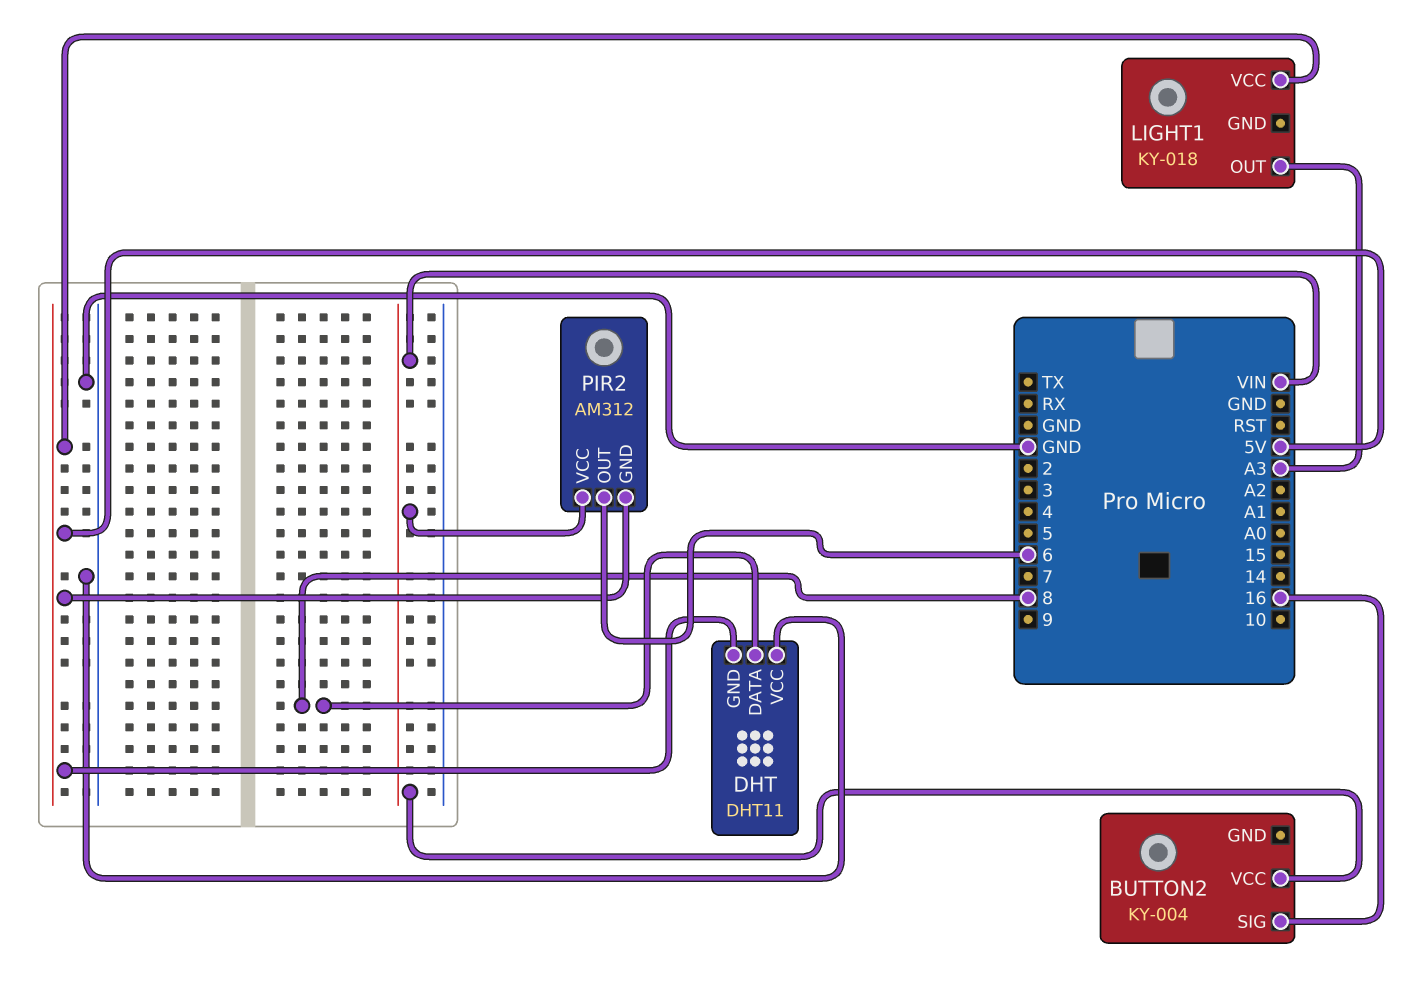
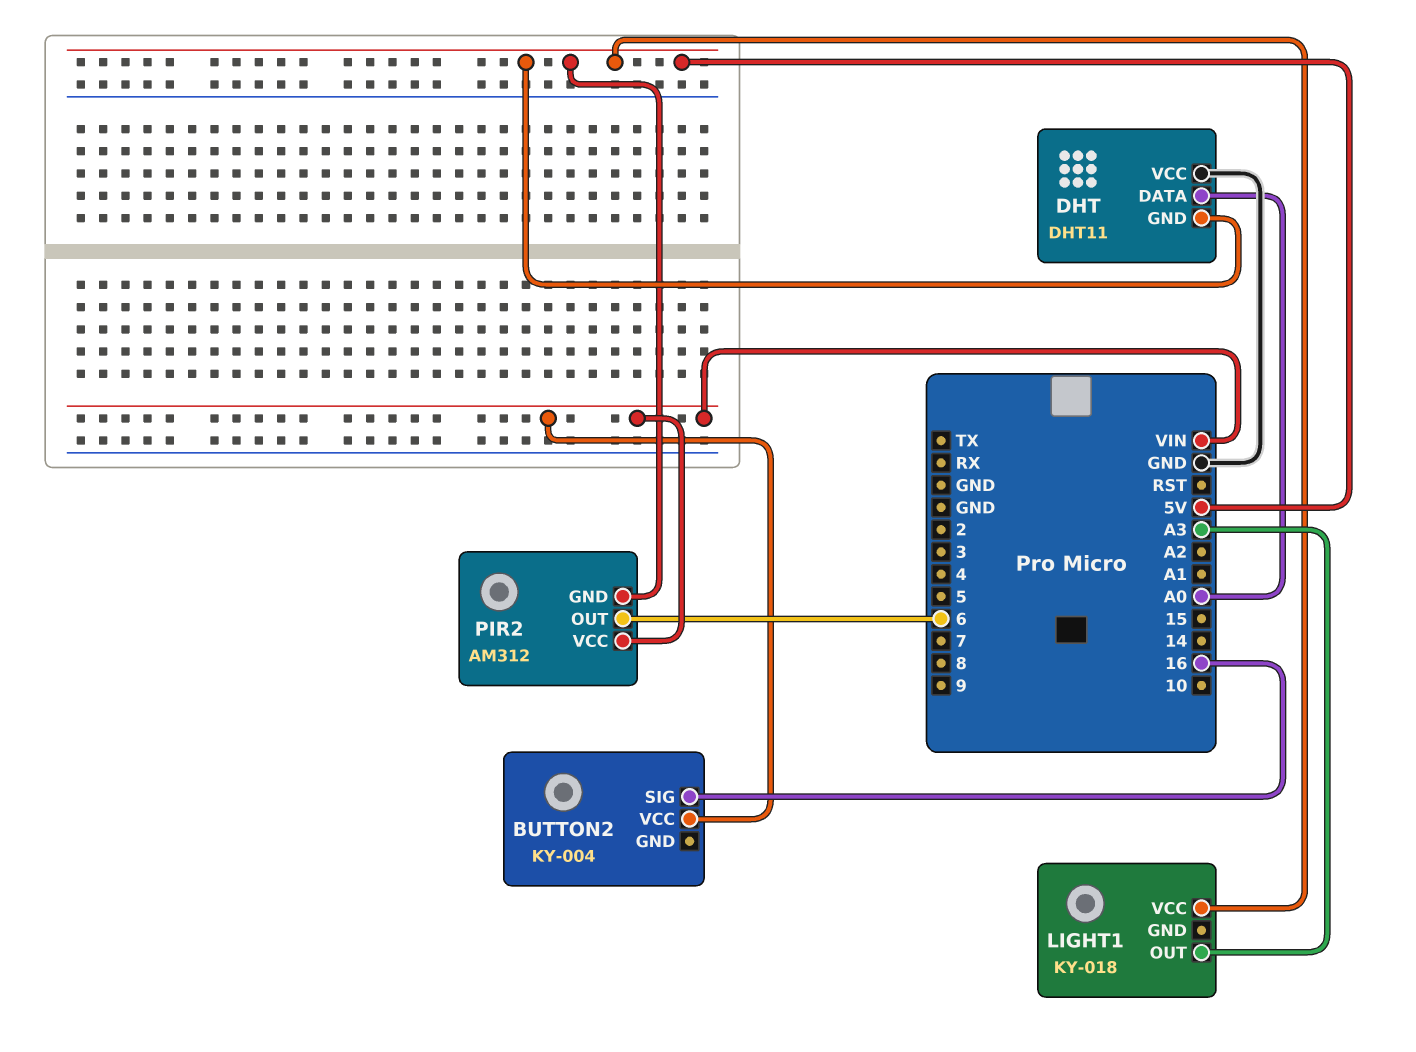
DHT pin DATA: 8 -> A0

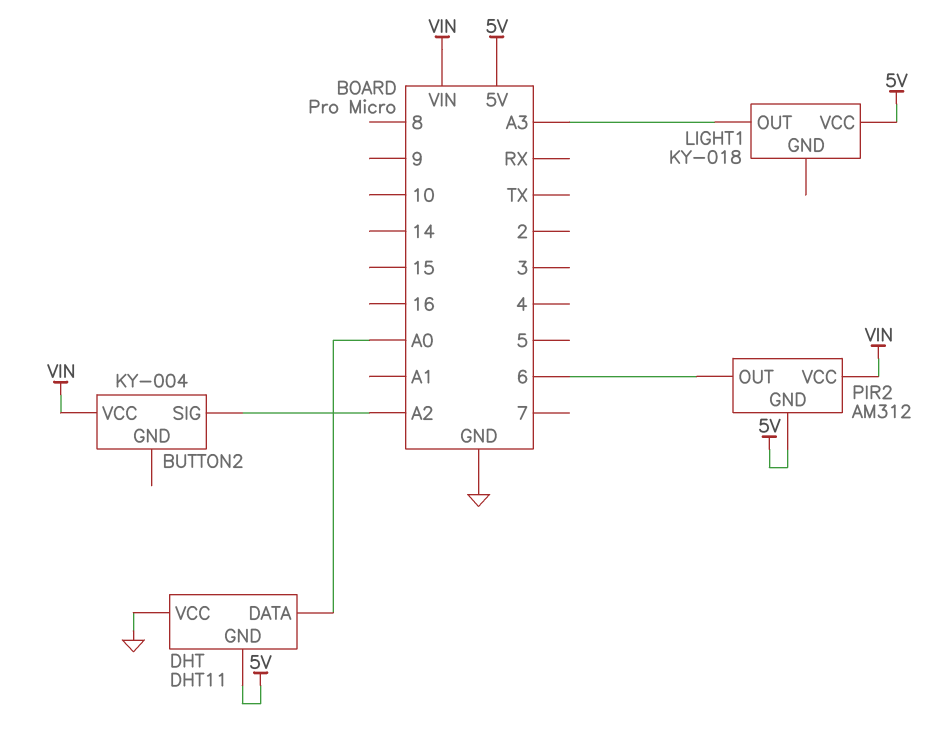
BUTTON2 pin SIG: 16 -> A2

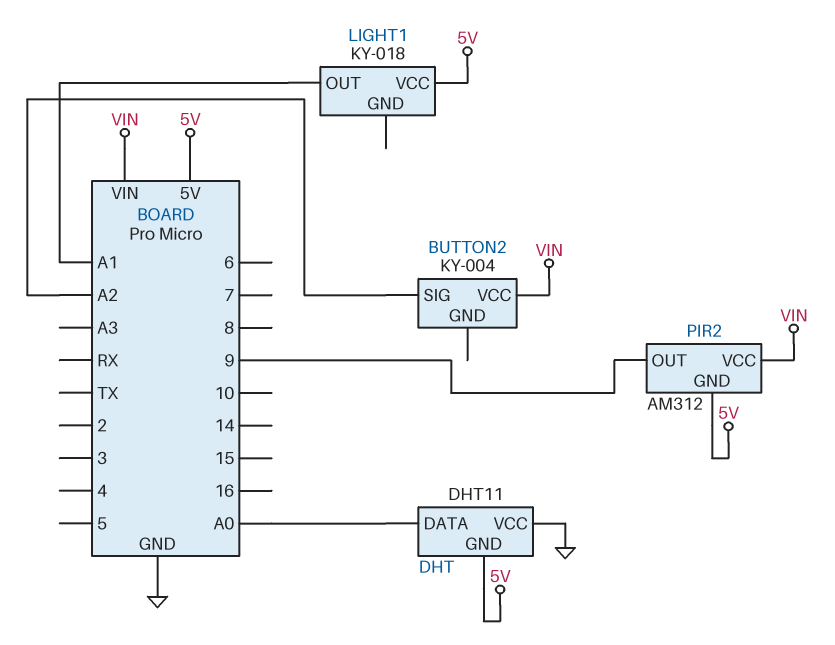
LIGHT1 pin OUT: A3 -> A1
PIR2 pin OUT: 6 -> 9

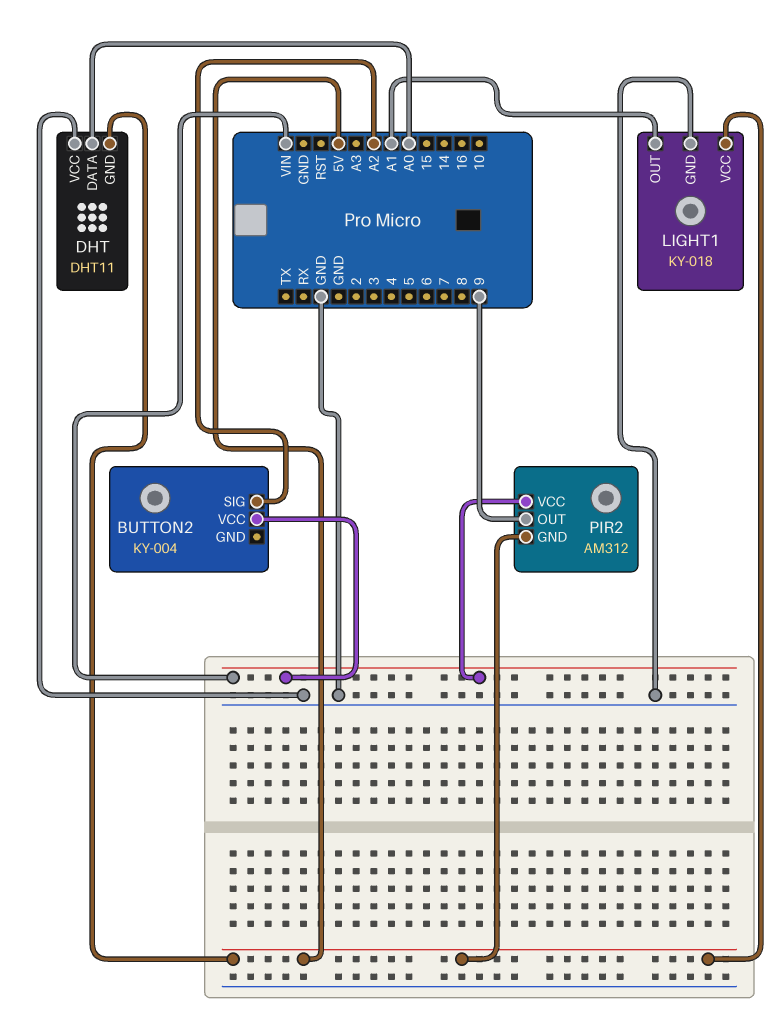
LIGHT1 pin GND: none -> GND

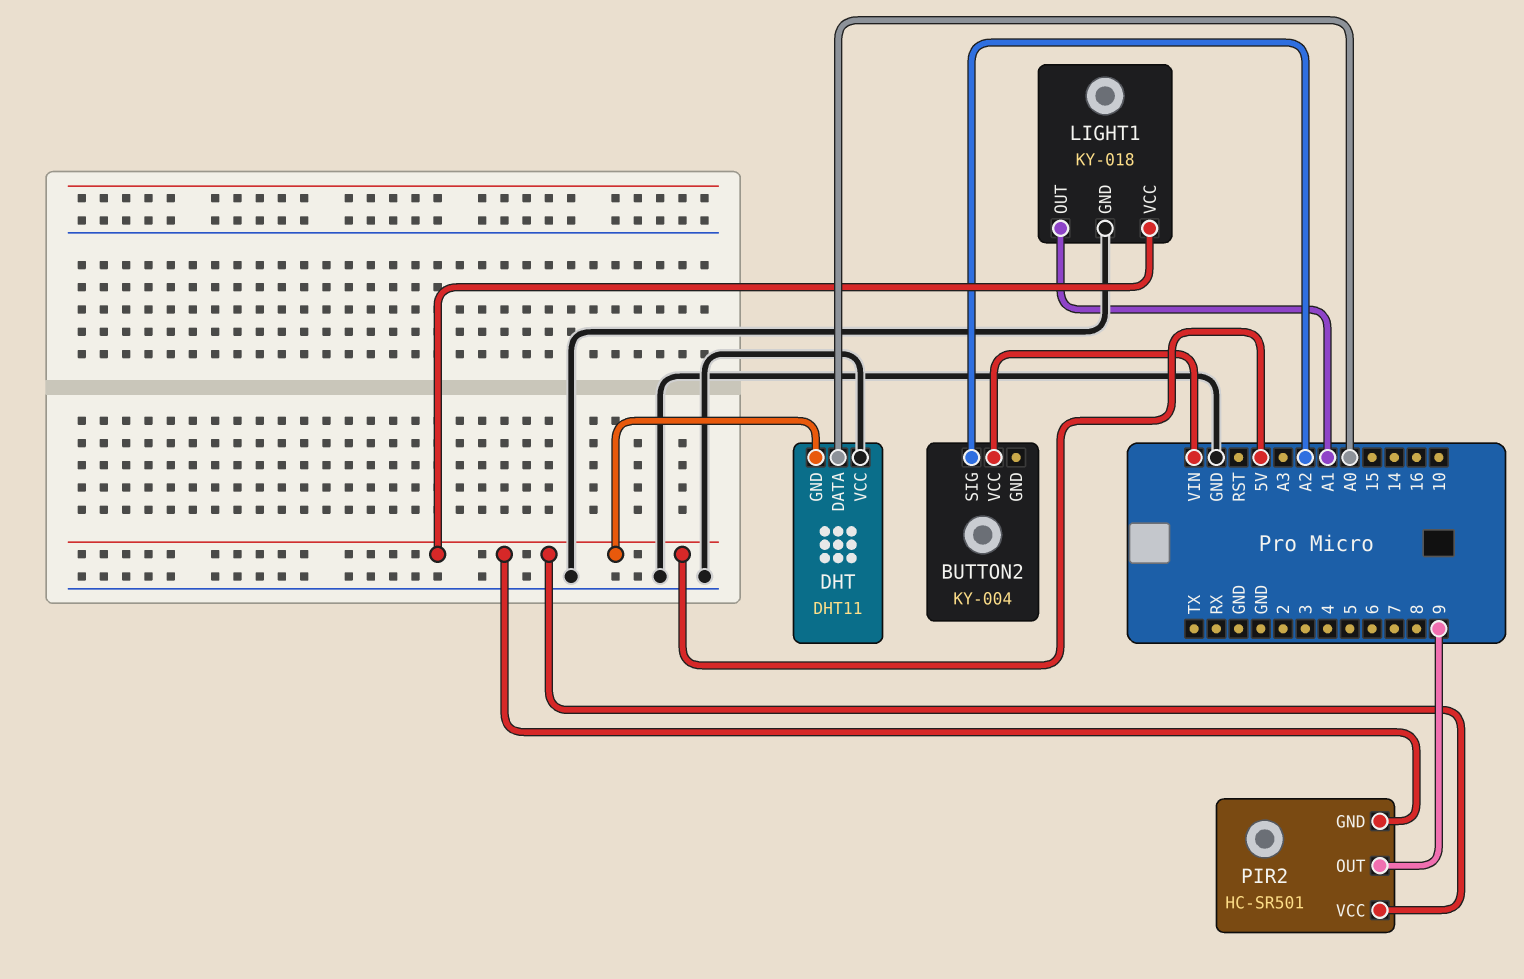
PIR2: AM312 -> HC-SR501
PIR2 pin VCC: VIN -> 5V

